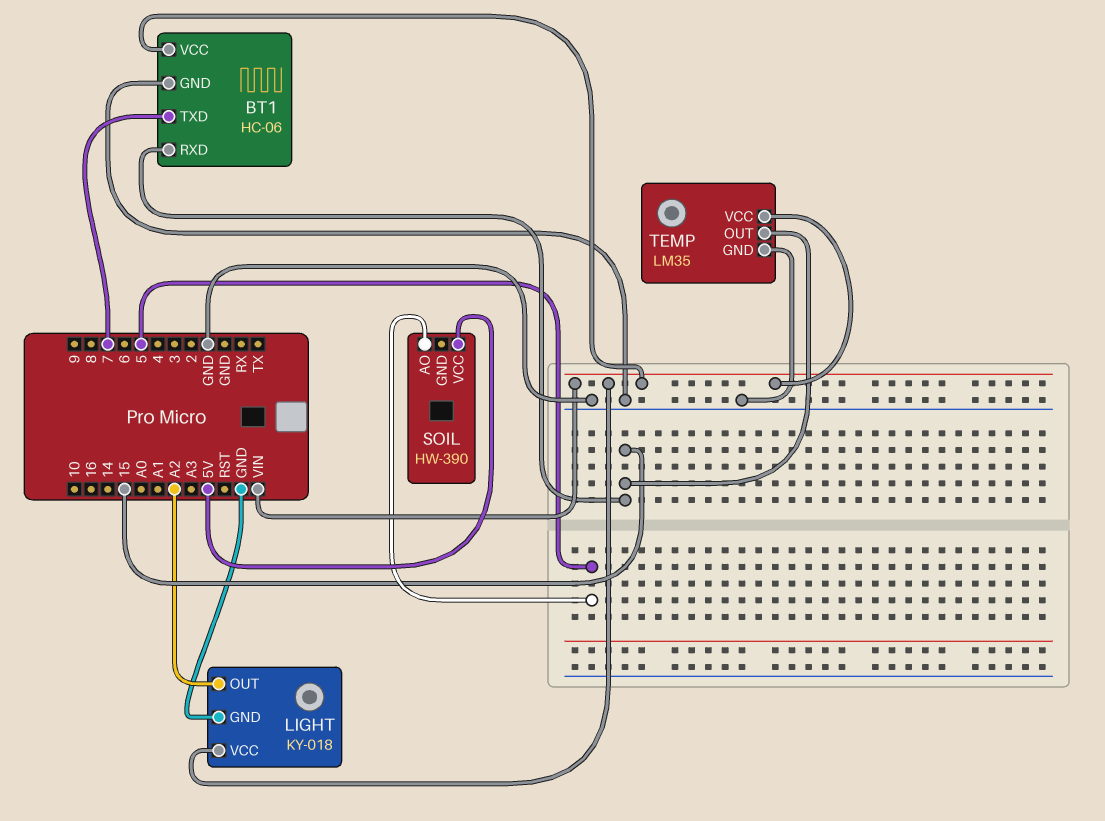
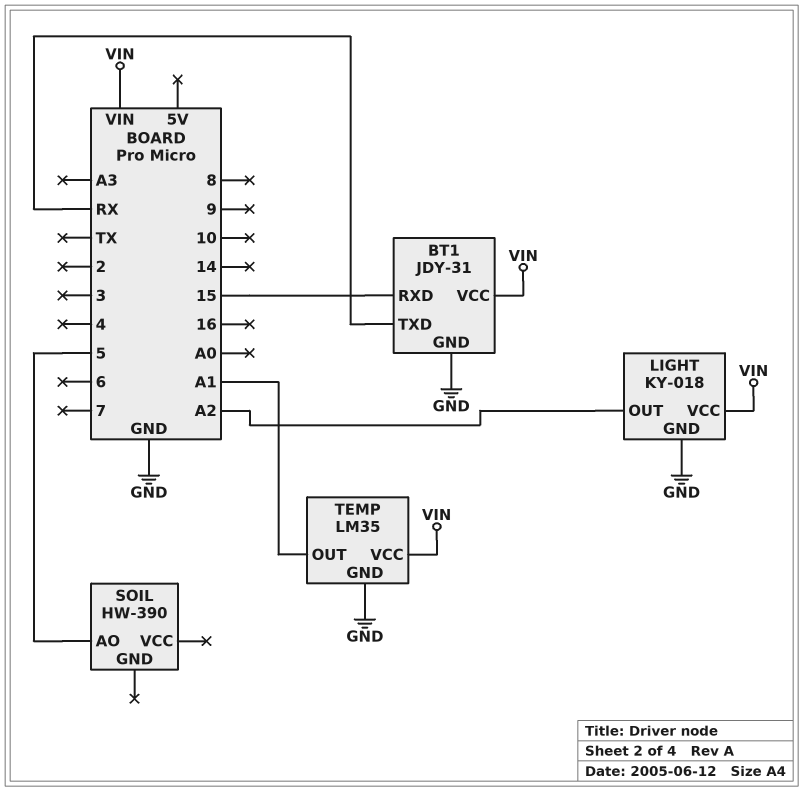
BT1: HC-06 -> JDY-31
BT1 pin TXD: 7 -> RX
SOIL pin VCC: 5V -> none
TEMP pin OUT: 15 -> A1

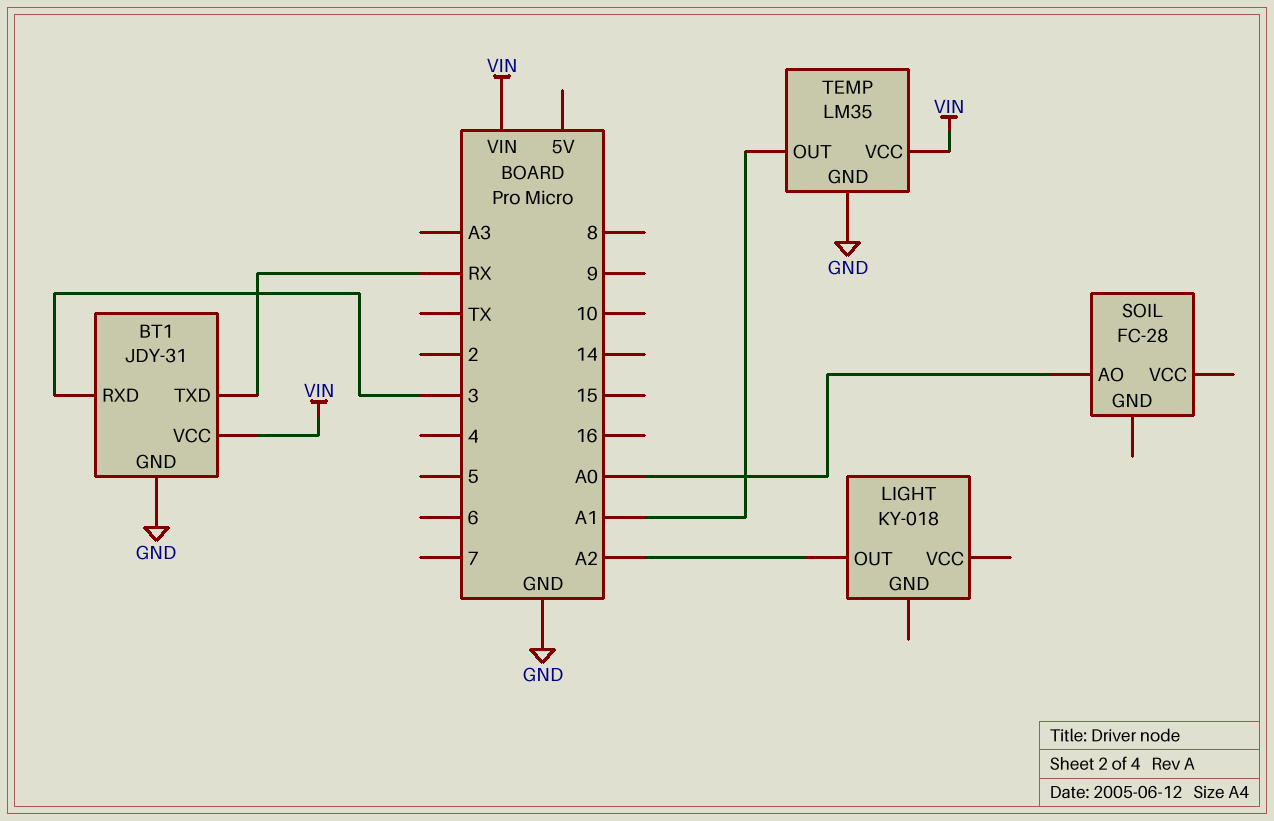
BT1 pin RXD: 15 -> 3
LIGHT pin GND: GND -> none
LIGHT pin VCC: VIN -> none
SOIL: HW-390 -> FC-28
SOIL pin AO: 5 -> A0

